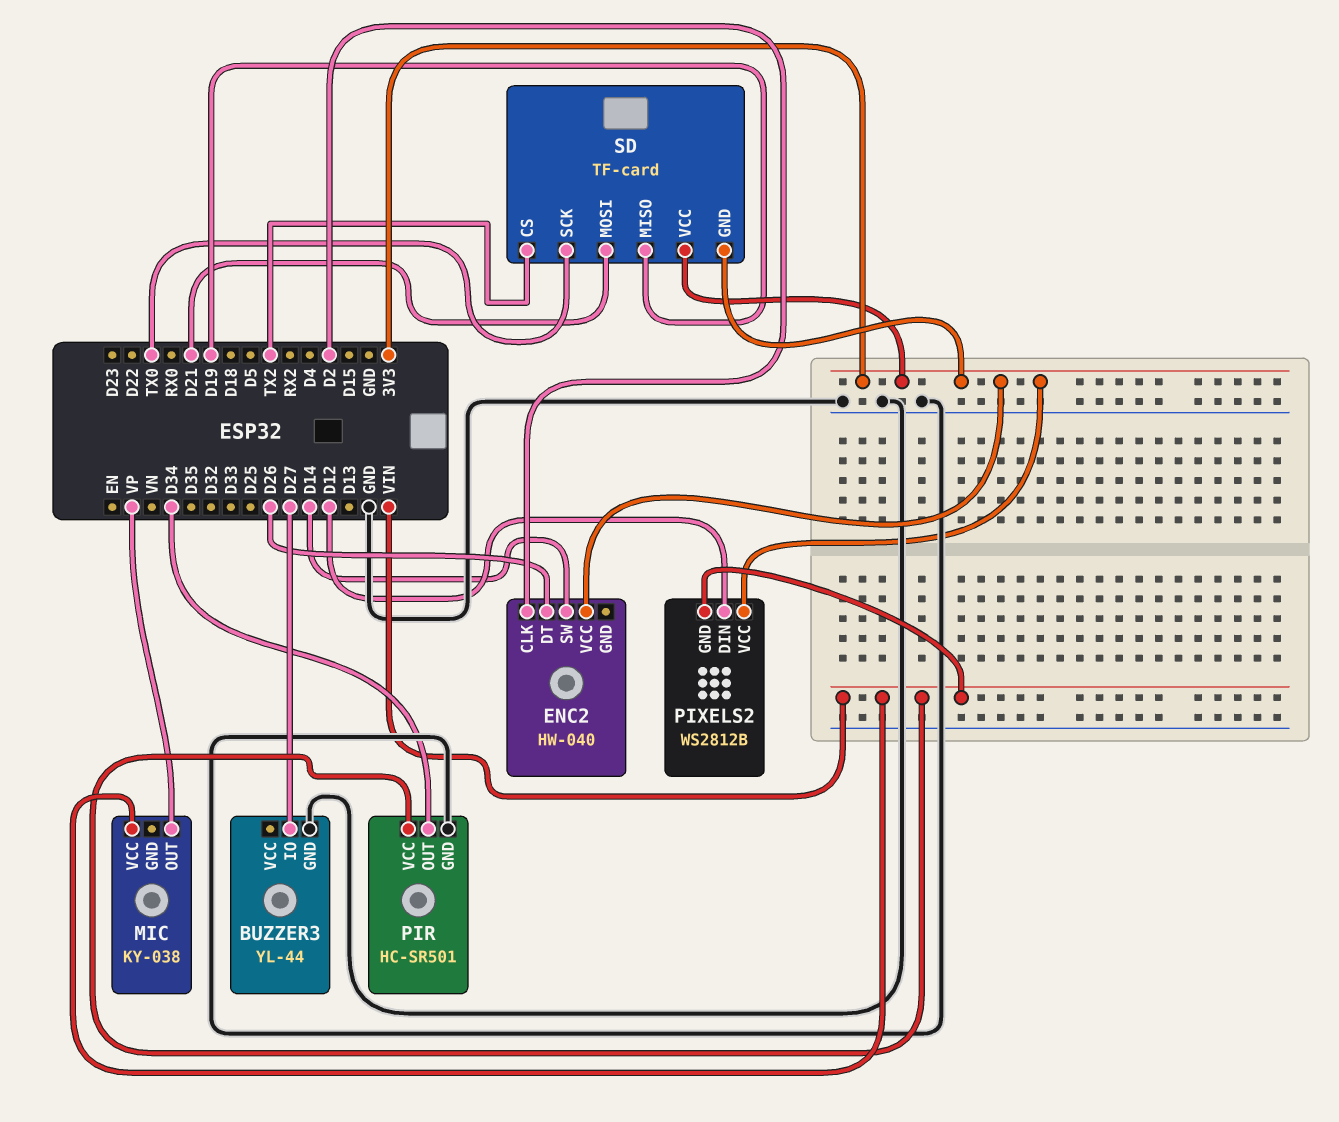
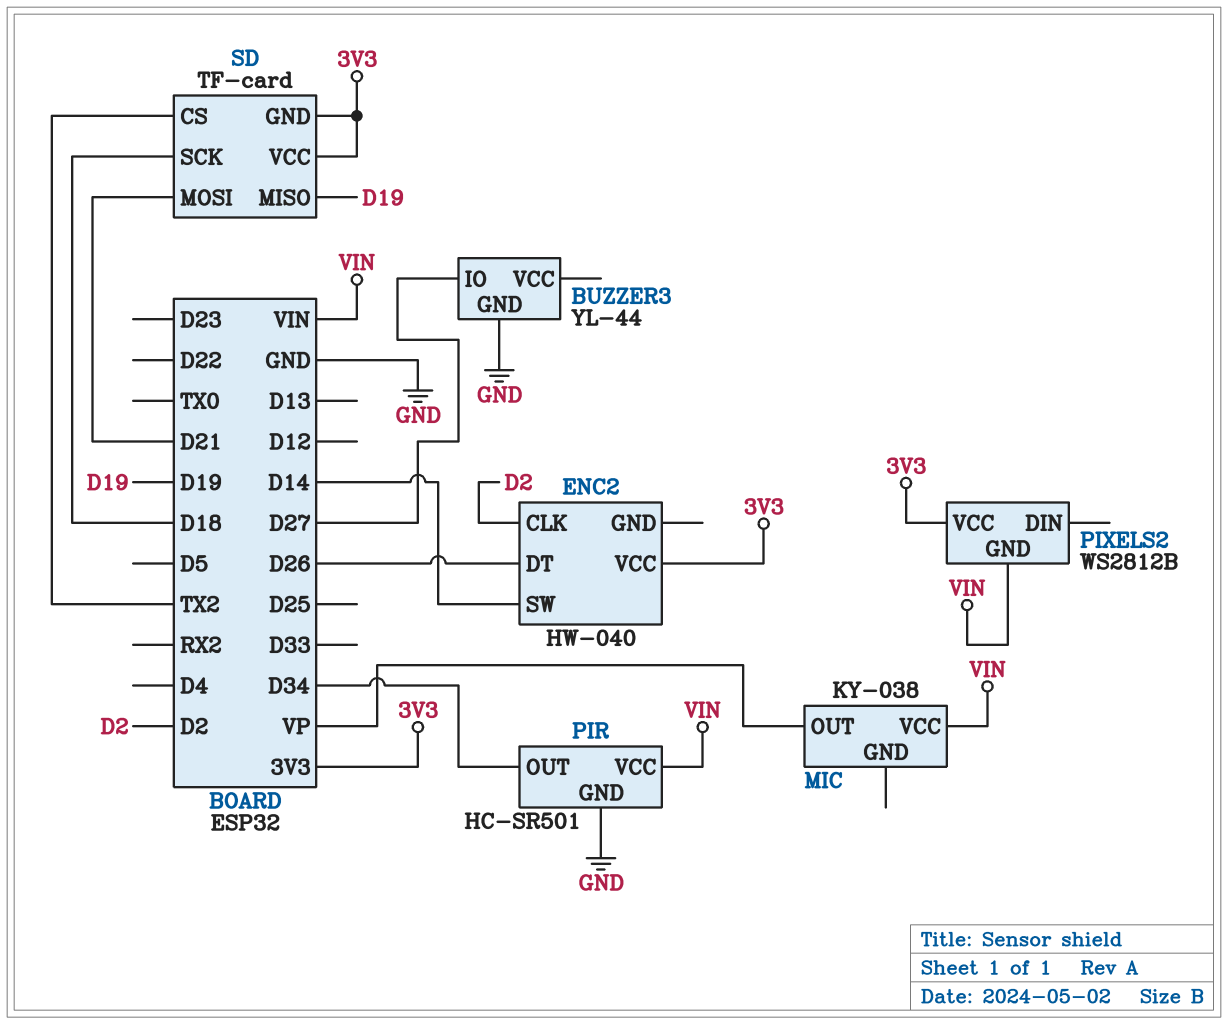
PIXELS2 pin DIN: D12 -> none
SD pin SCK: TX0 -> D18

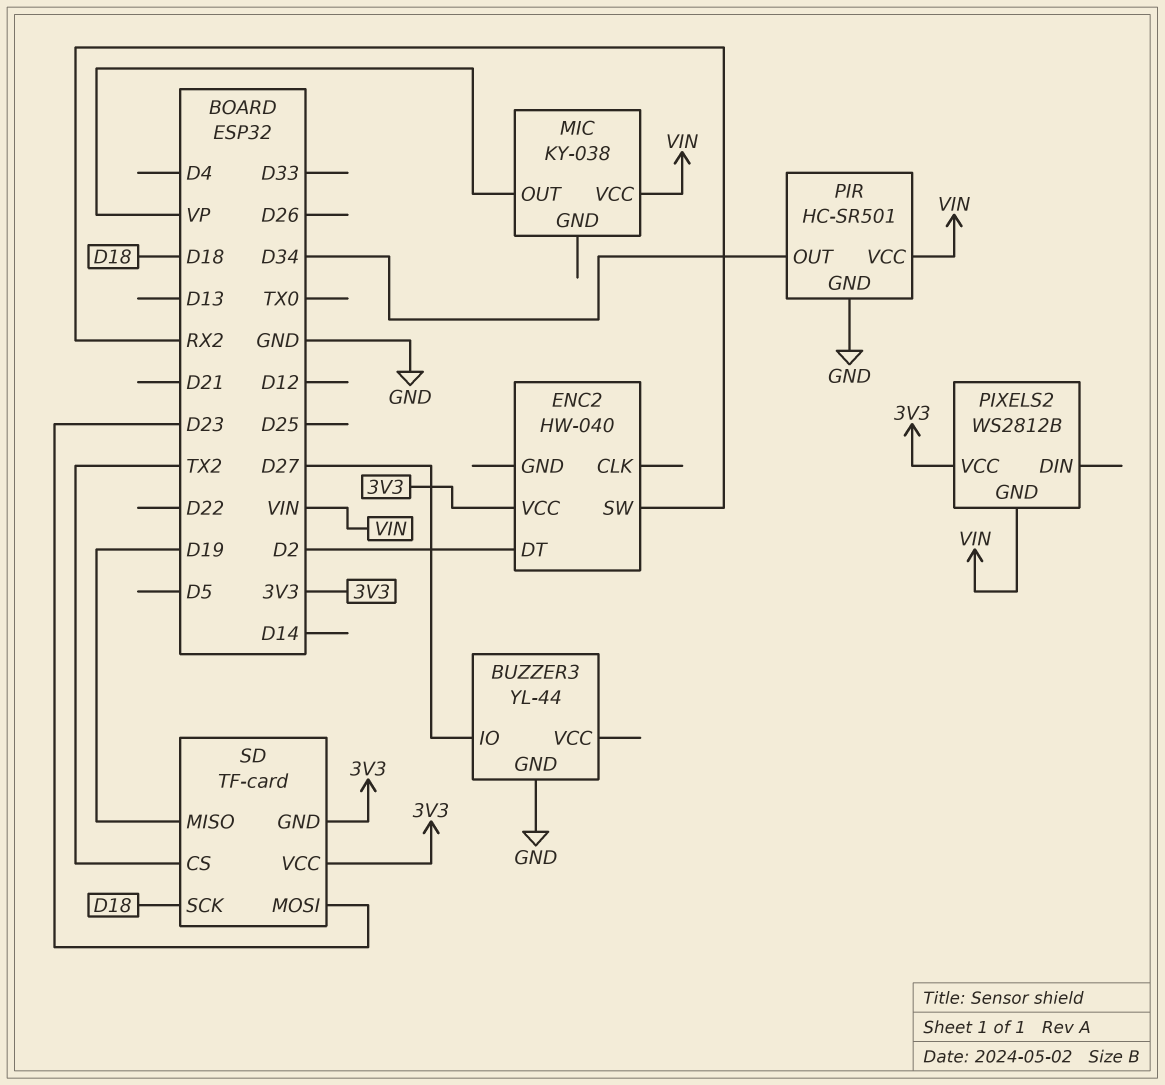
ENC2 pin CLK: D2 -> none
ENC2 pin DT: D26 -> D2
ENC2 pin SW: D14 -> RX2
SD pin MOSI: D21 -> D23

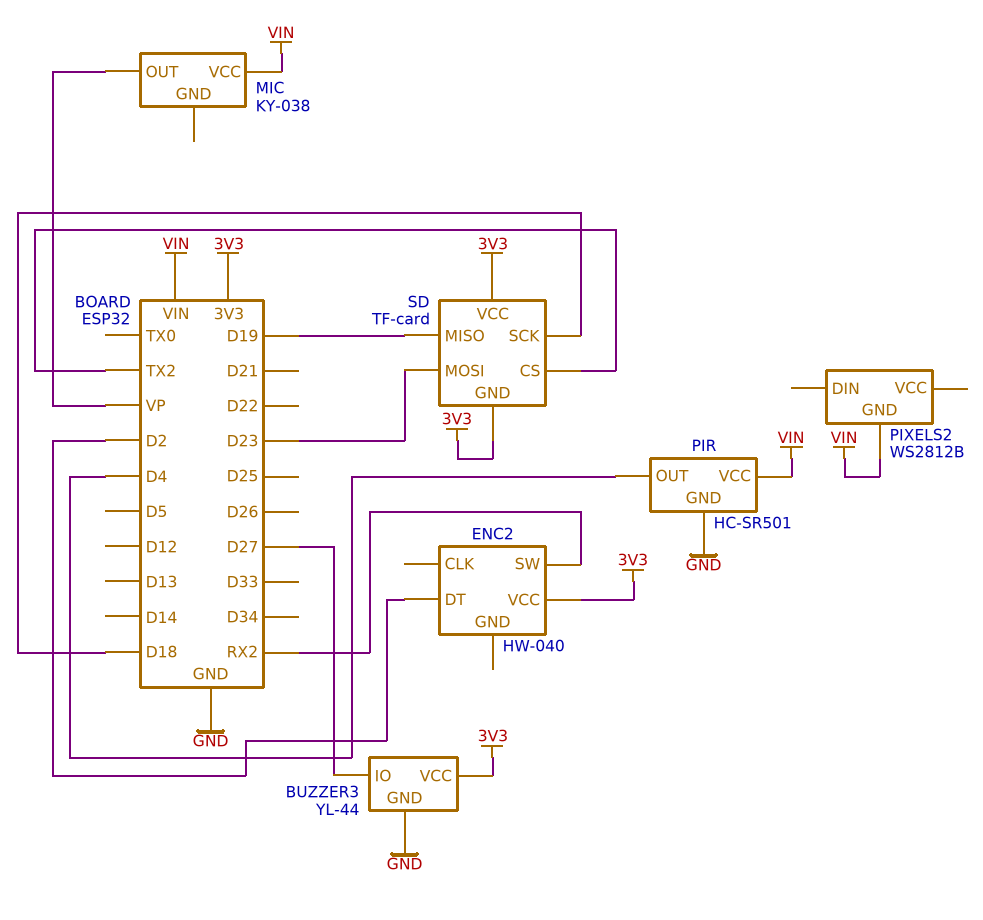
BUZZER3 pin VCC: none -> 3V3
PIR pin OUT: D34 -> D4
PIXELS2 pin VCC: 3V3 -> none

